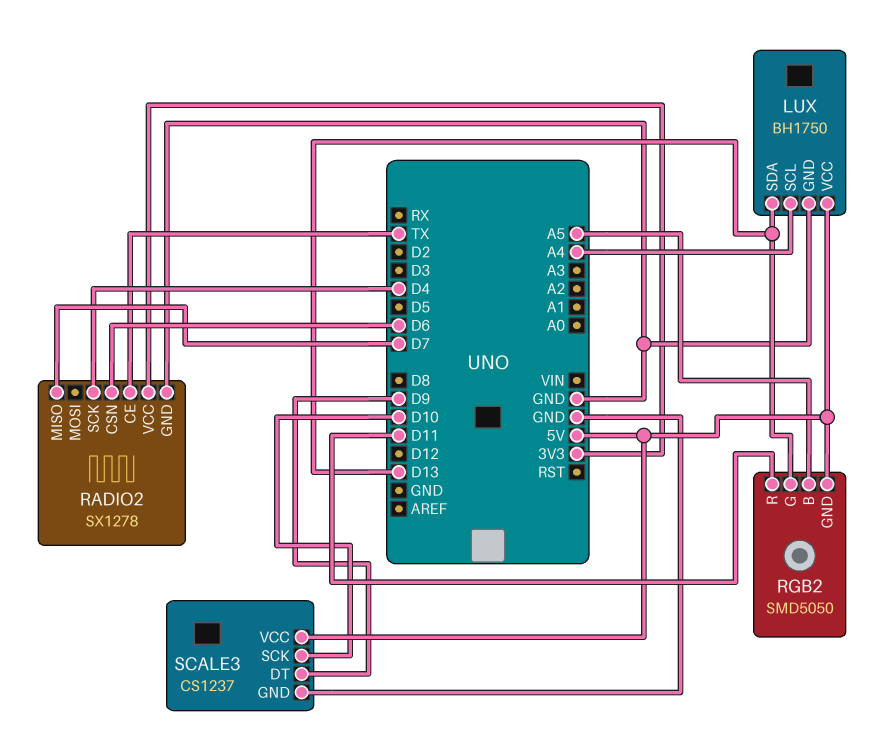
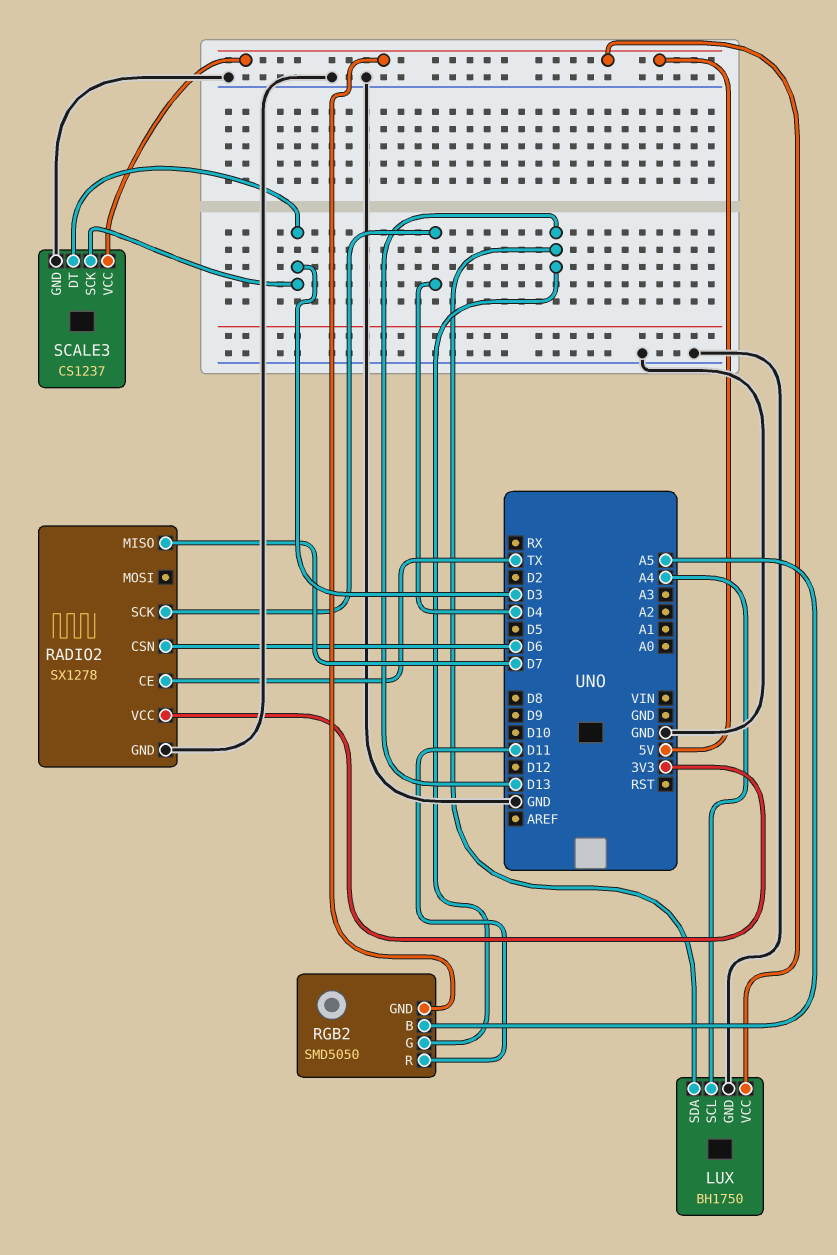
SCALE3 pin DT: D9 -> D3
SCALE3 pin SCK: D10 -> D3

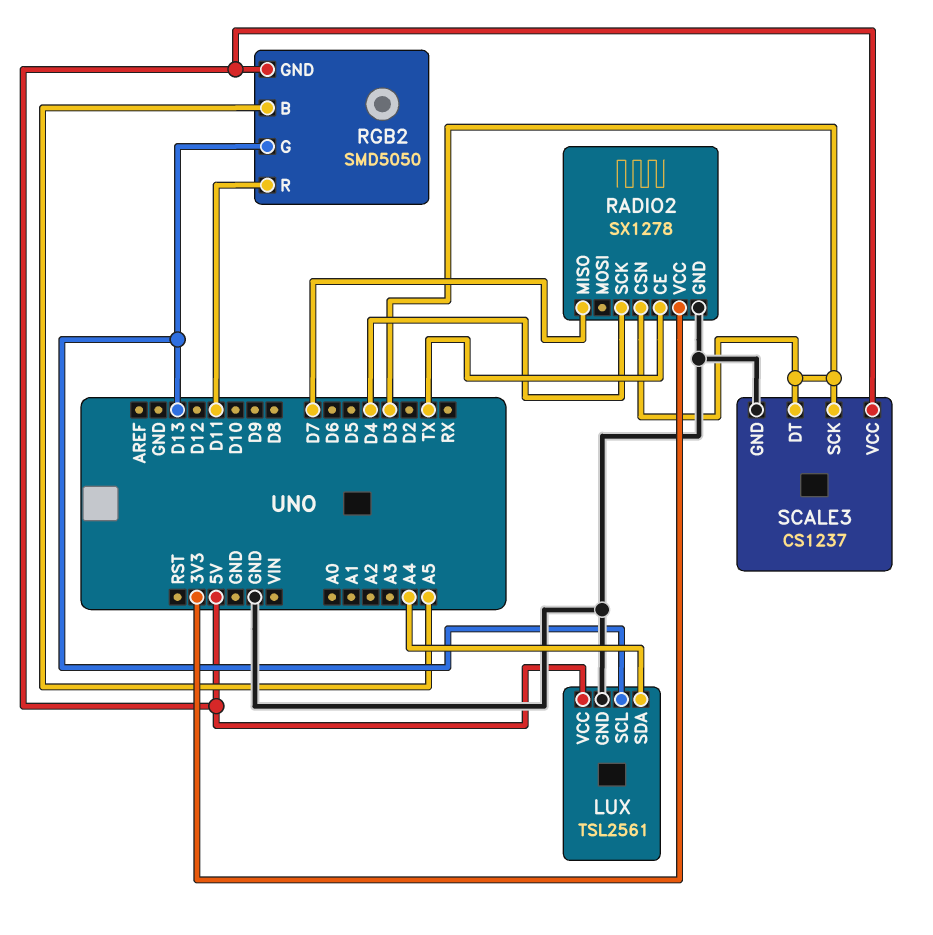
LUX: BH1750 -> TSL2561
LUX pin SCL: A4 -> D13
LUX pin SDA: D13 -> A4
RADIO2 pin CSN: D6 -> D3

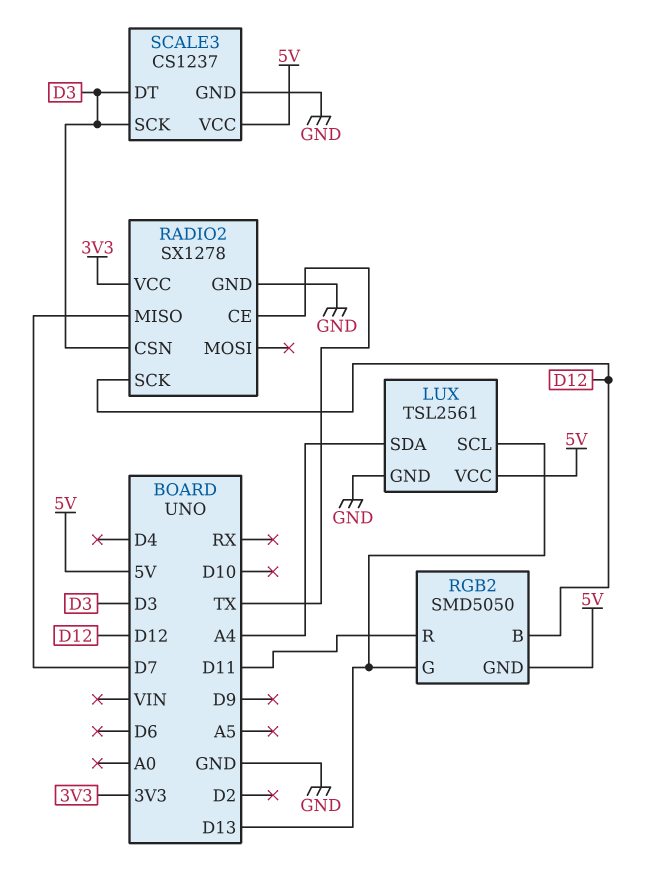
RADIO2 pin SCK: D4 -> D12
RGB2 pin B: A5 -> D12

